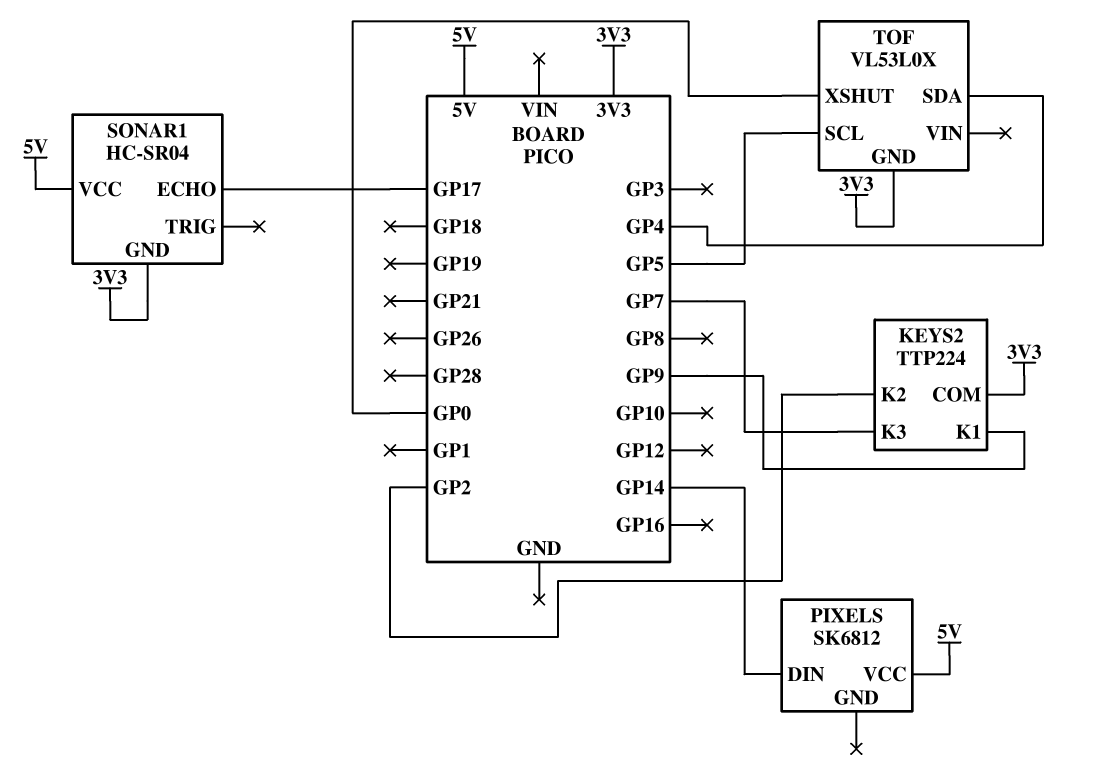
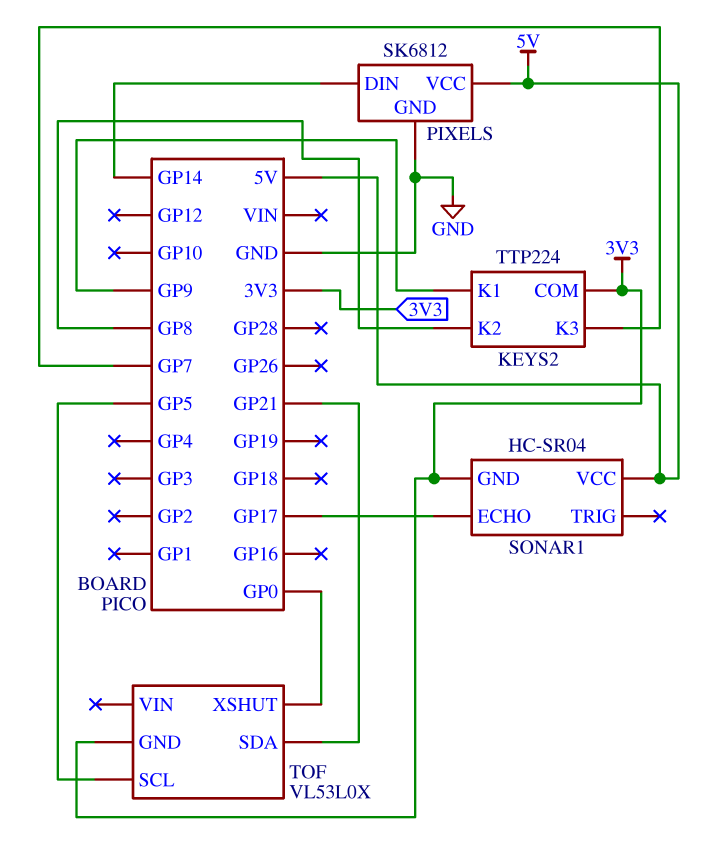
KEYS2 pin K2: GP2 -> GP8
PIXELS pin GND: none -> GND
TOF pin SDA: GP4 -> GP21

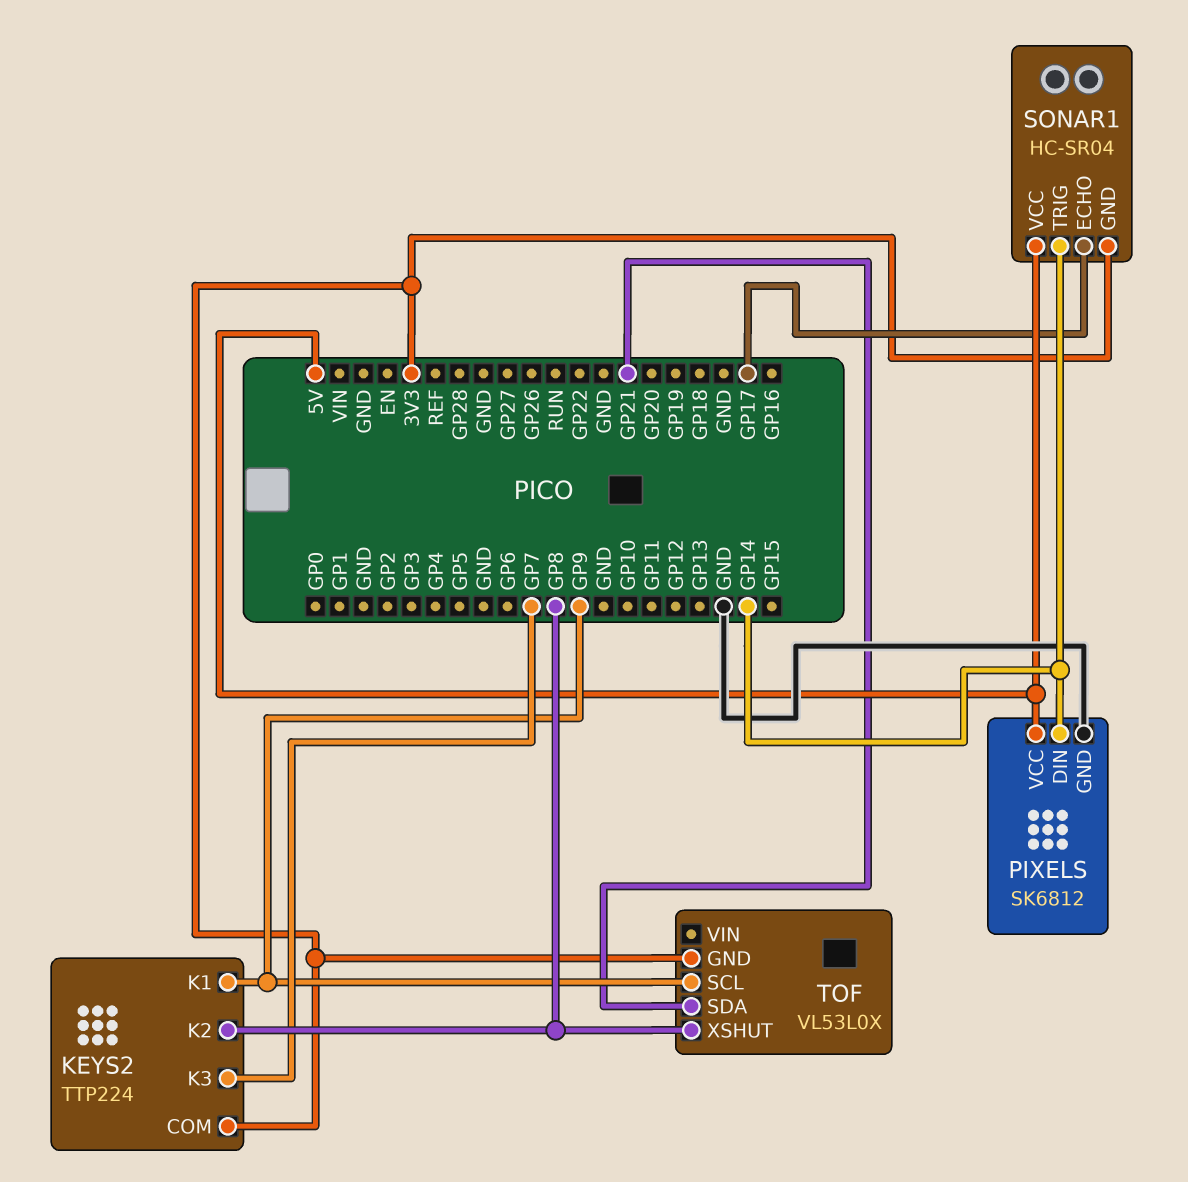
SONAR1 pin TRIG: none -> GP14
TOF pin SCL: GP5 -> GP9
TOF pin XSHUT: GP0 -> GP8

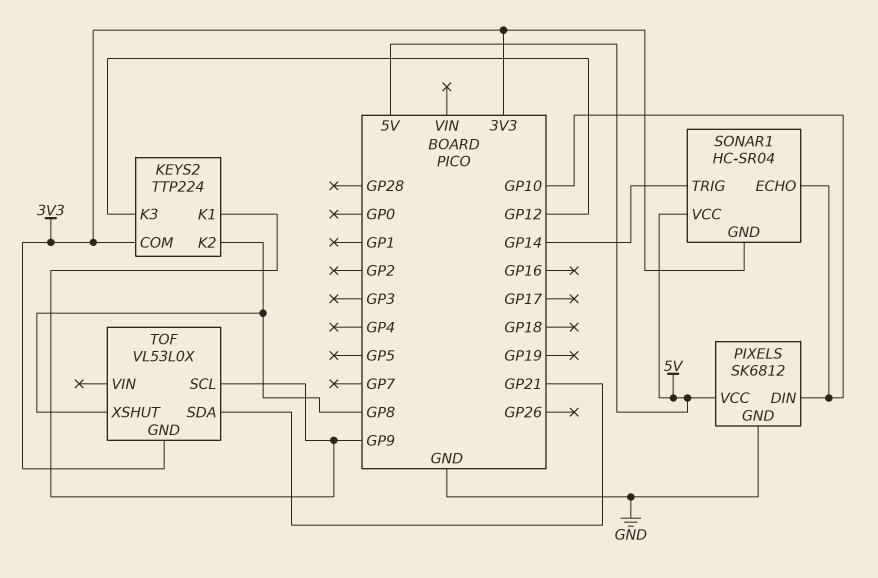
KEYS2 pin K3: GP7 -> GP12
PIXELS pin DIN: GP14 -> GP10
SONAR1 pin ECHO: GP17 -> GP10

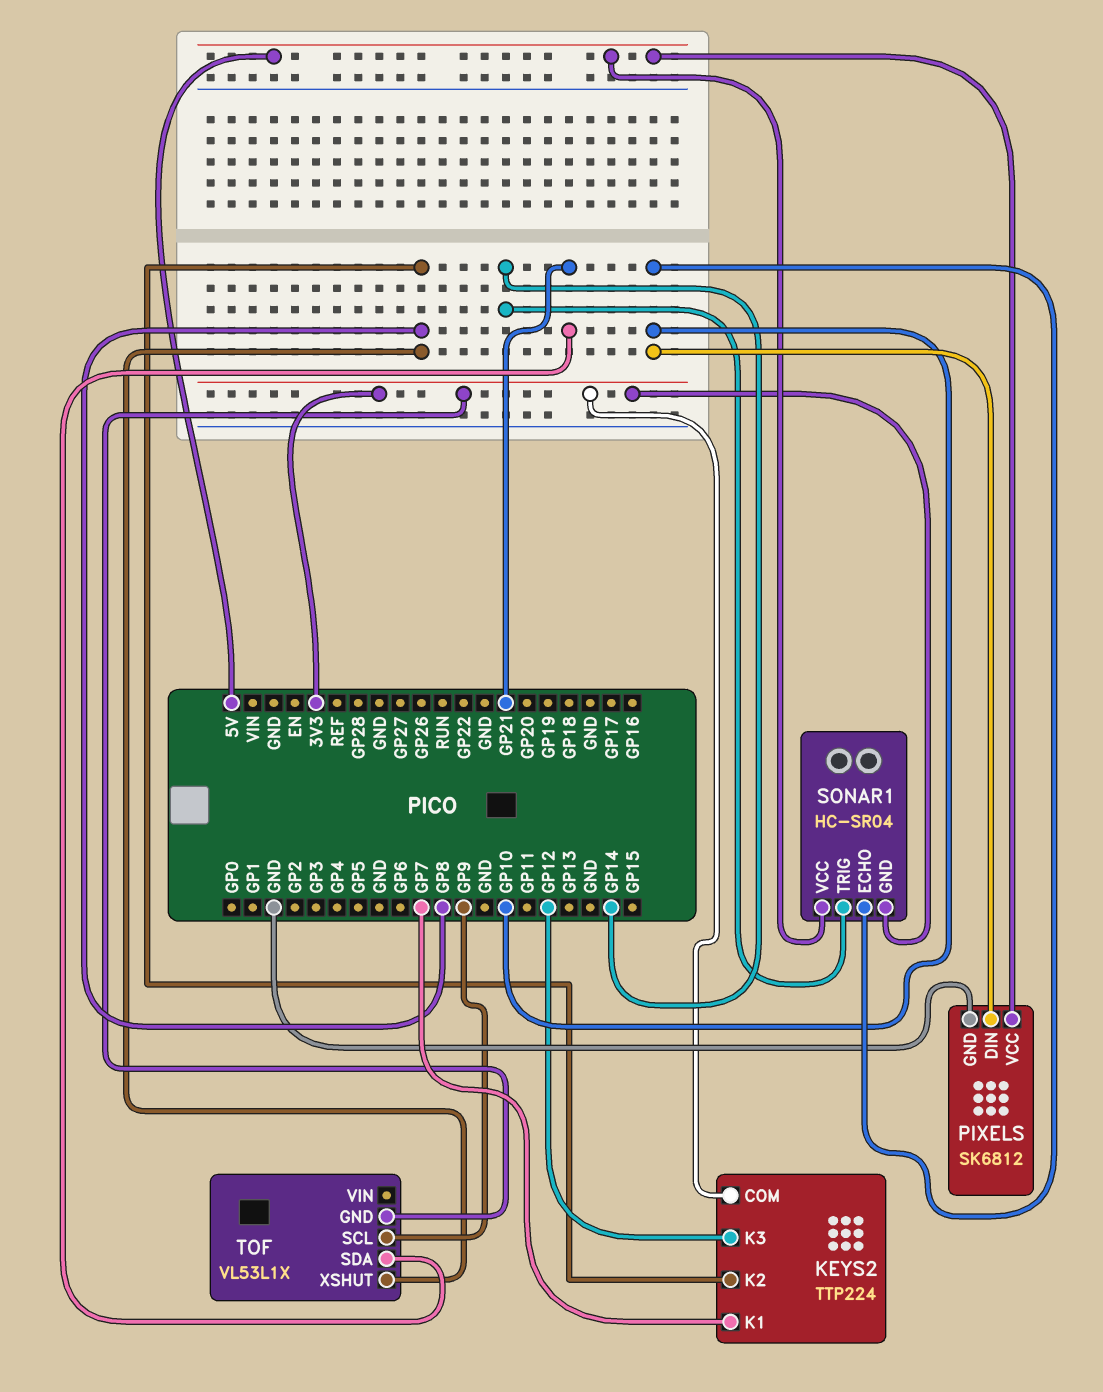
KEYS2 pin K1: GP9 -> GP7
TOF: VL53L0X -> VL53L1X

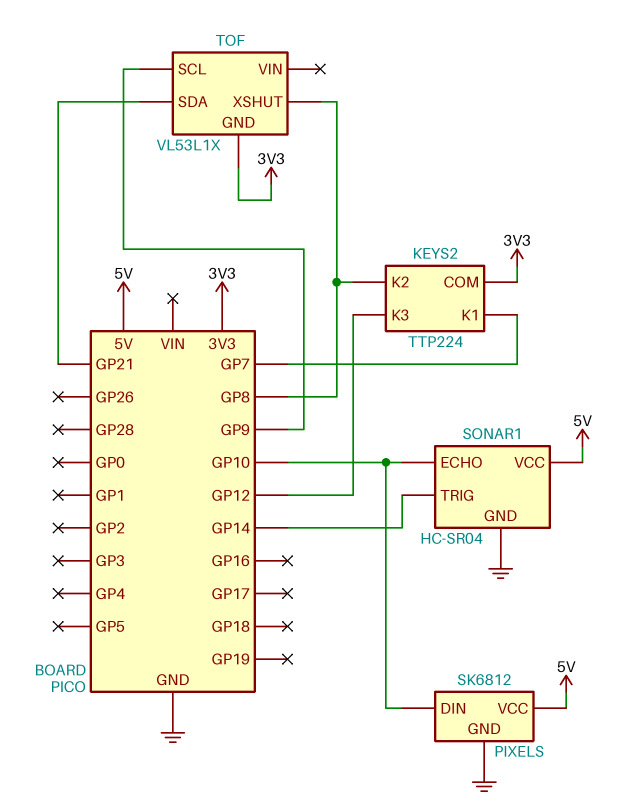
SONAR1 pin GND: 3V3 -> GND

